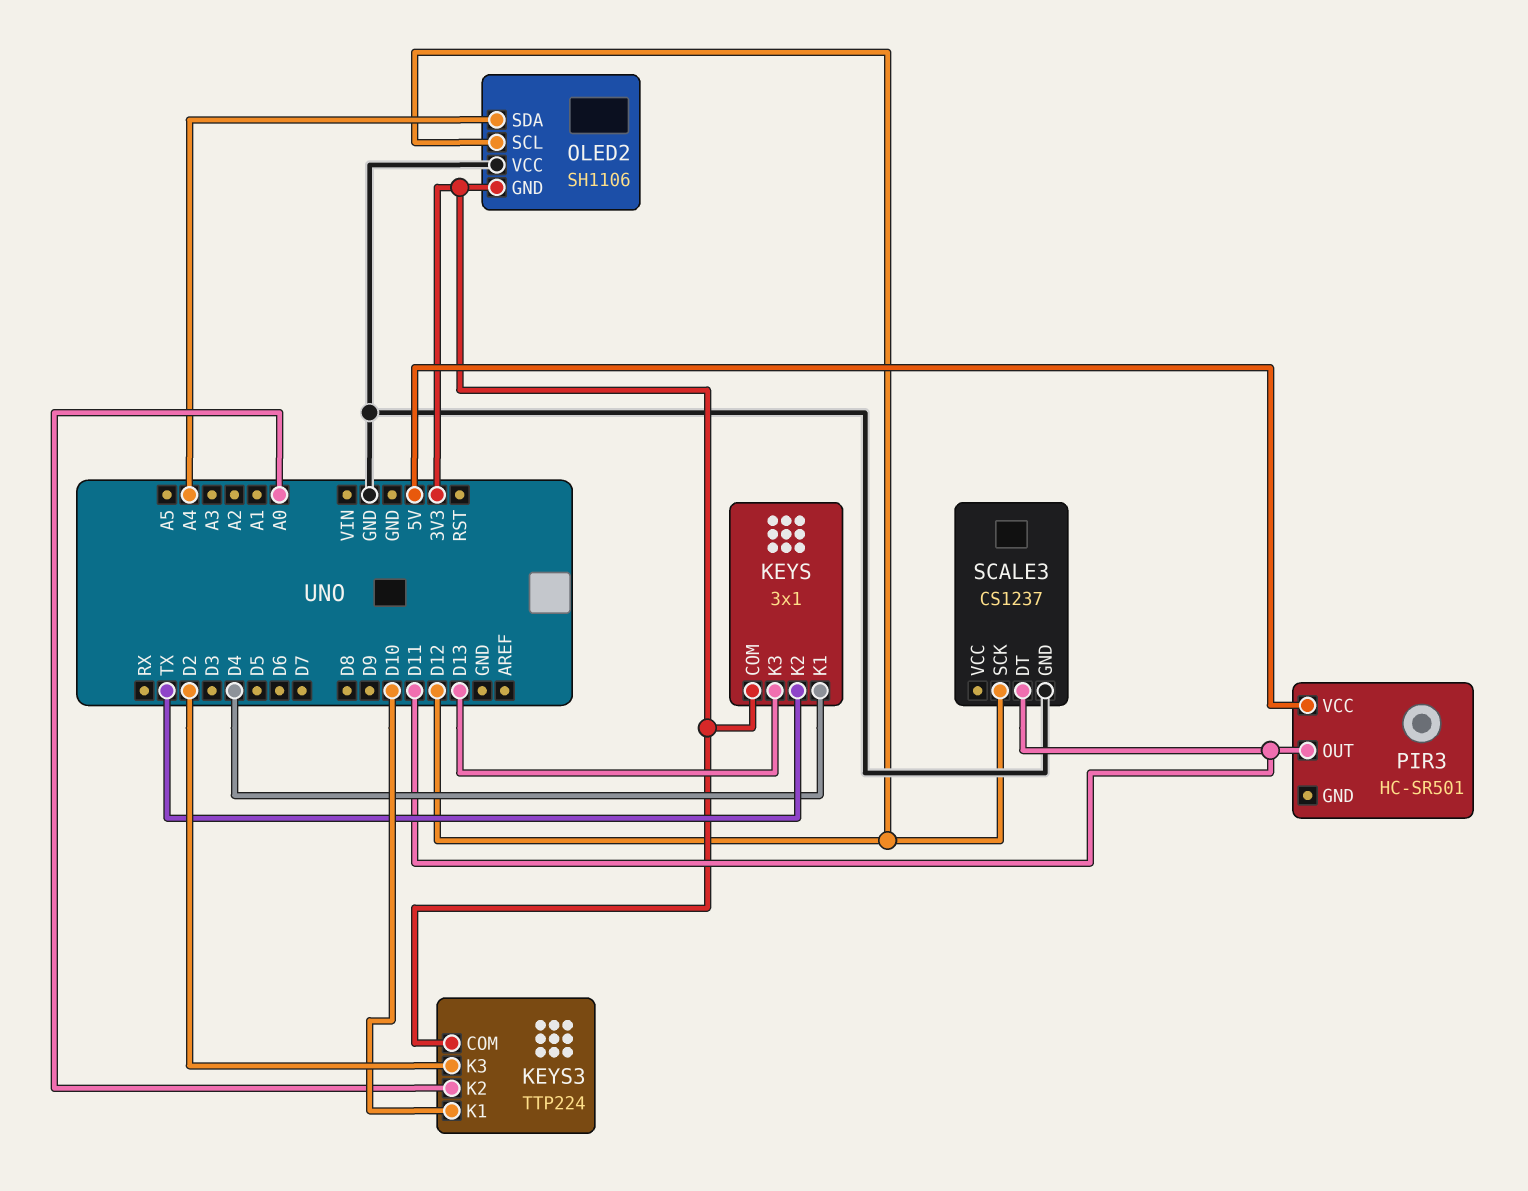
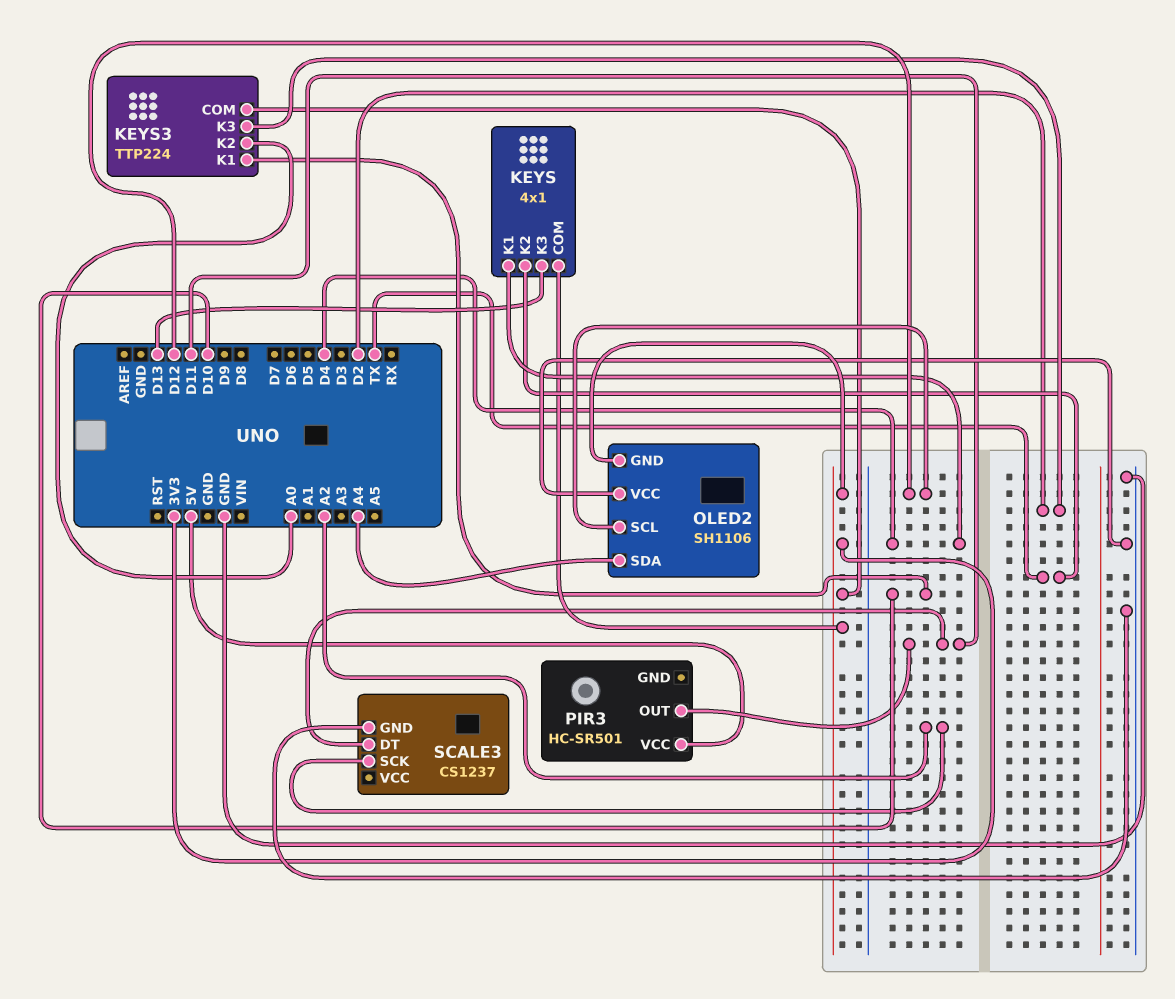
KEYS: 3x1 -> 4x1
SCALE3 pin SCK: D12 -> A2

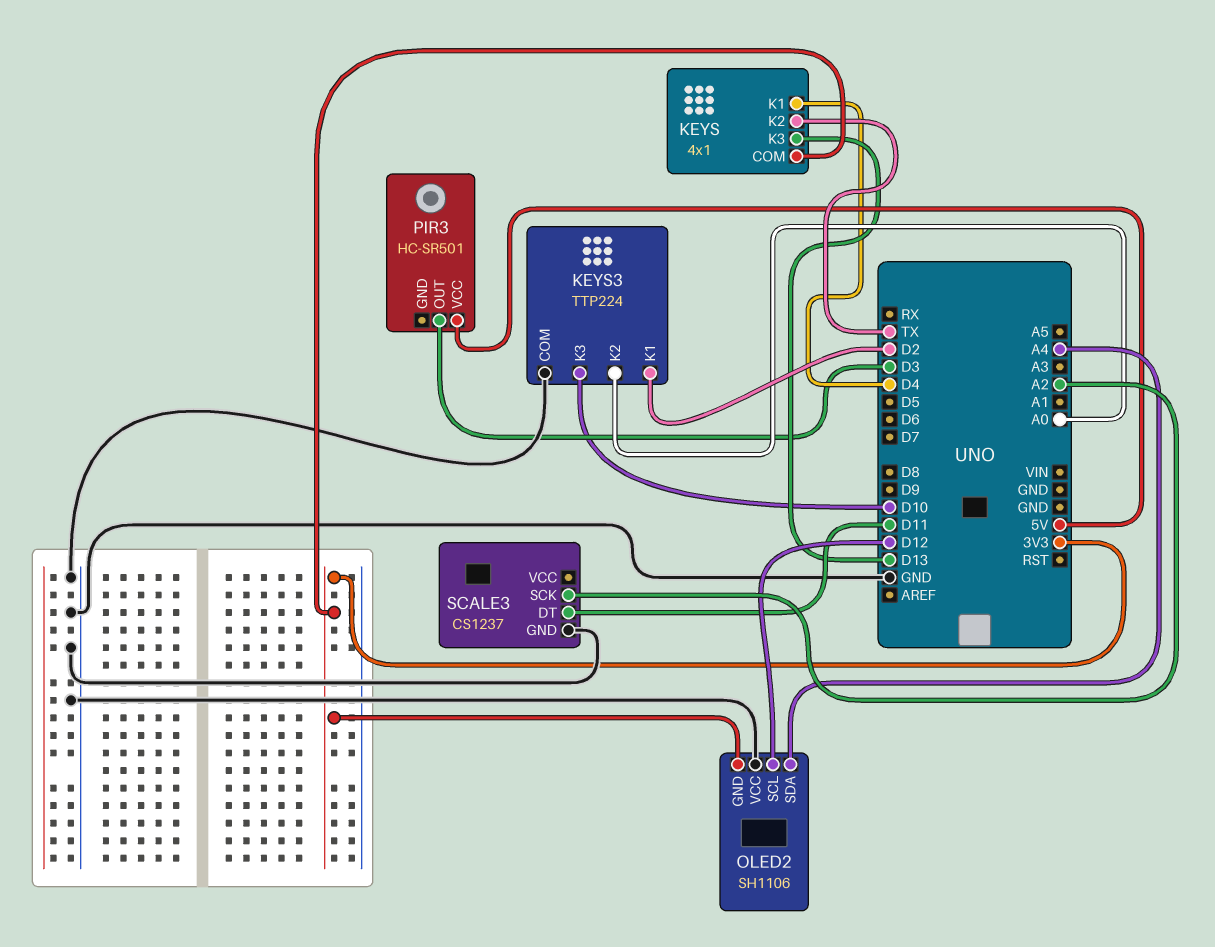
KEYS3 pin COM: 3V3 -> GND
KEYS3 pin K1: D10 -> D2
KEYS3 pin K3: D2 -> D10
PIR3 pin OUT: D11 -> D3

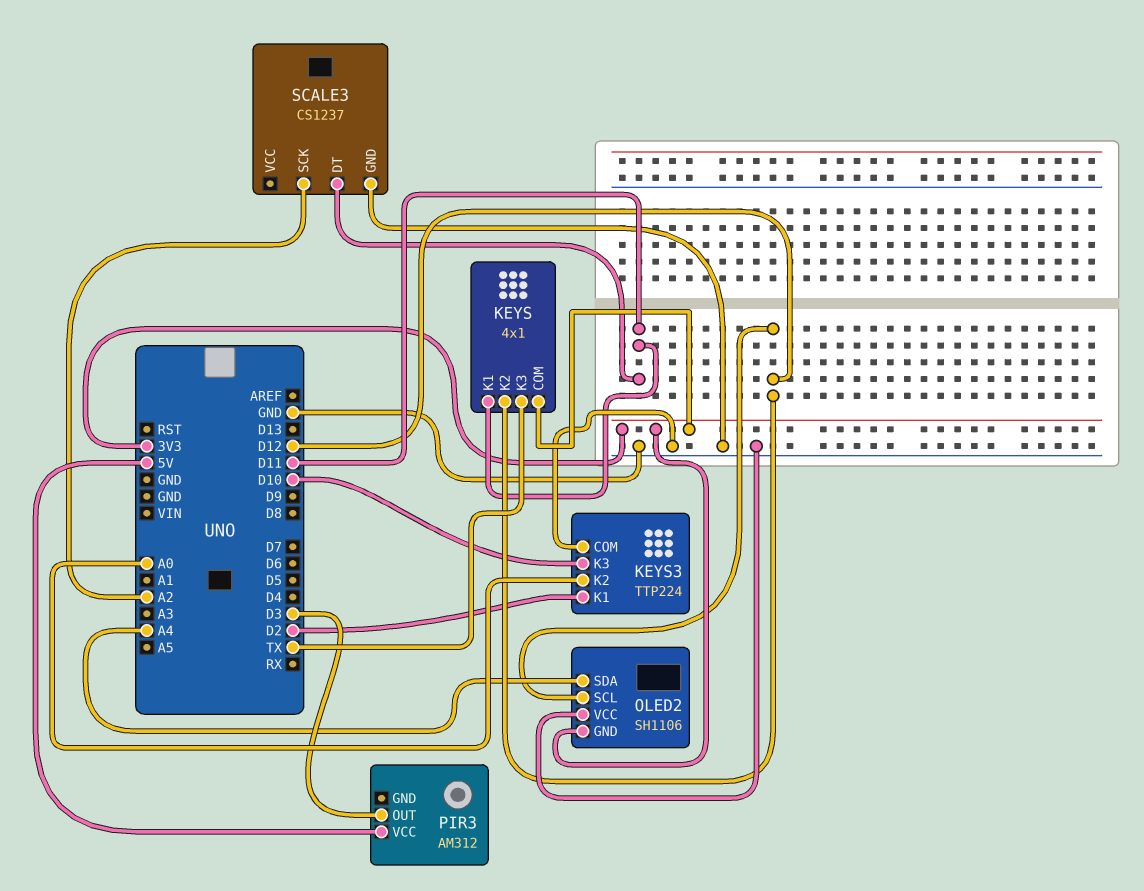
KEYS pin K1: D4 -> D11
KEYS pin K2: TX -> D12
KEYS pin K3: D13 -> TX
PIR3: HC-SR501 -> AM312

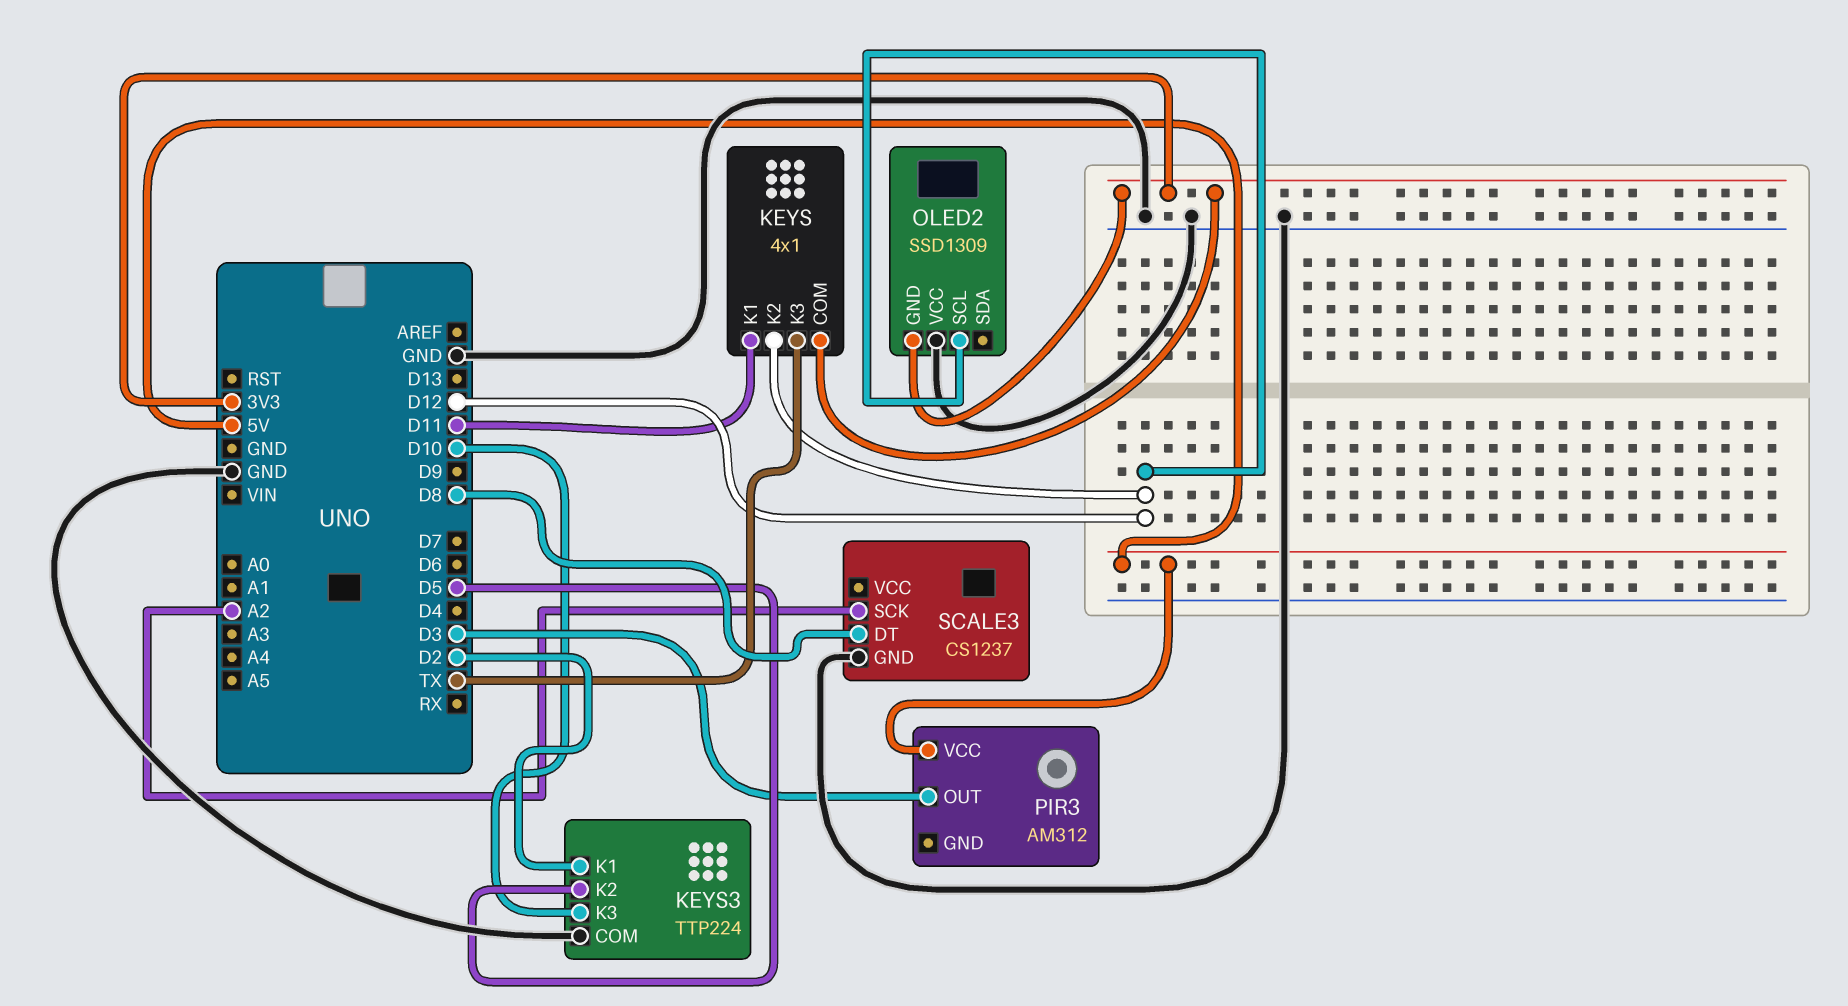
KEYS3 pin K2: A0 -> D5
OLED2: SH1106 -> SSD1309
OLED2 pin SDA: A4 -> none
SCALE3 pin DT: D11 -> D8

